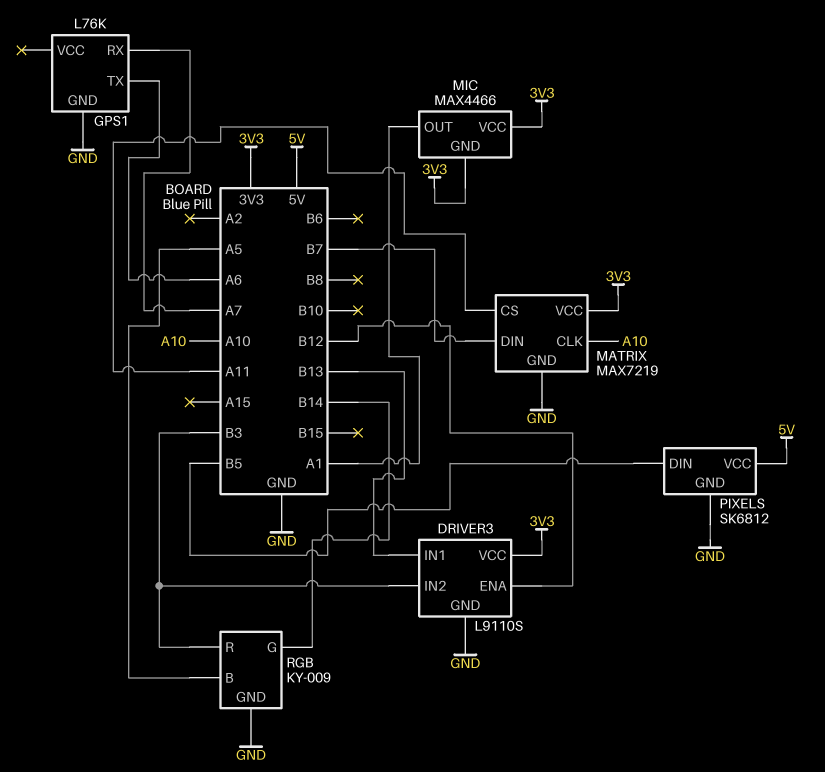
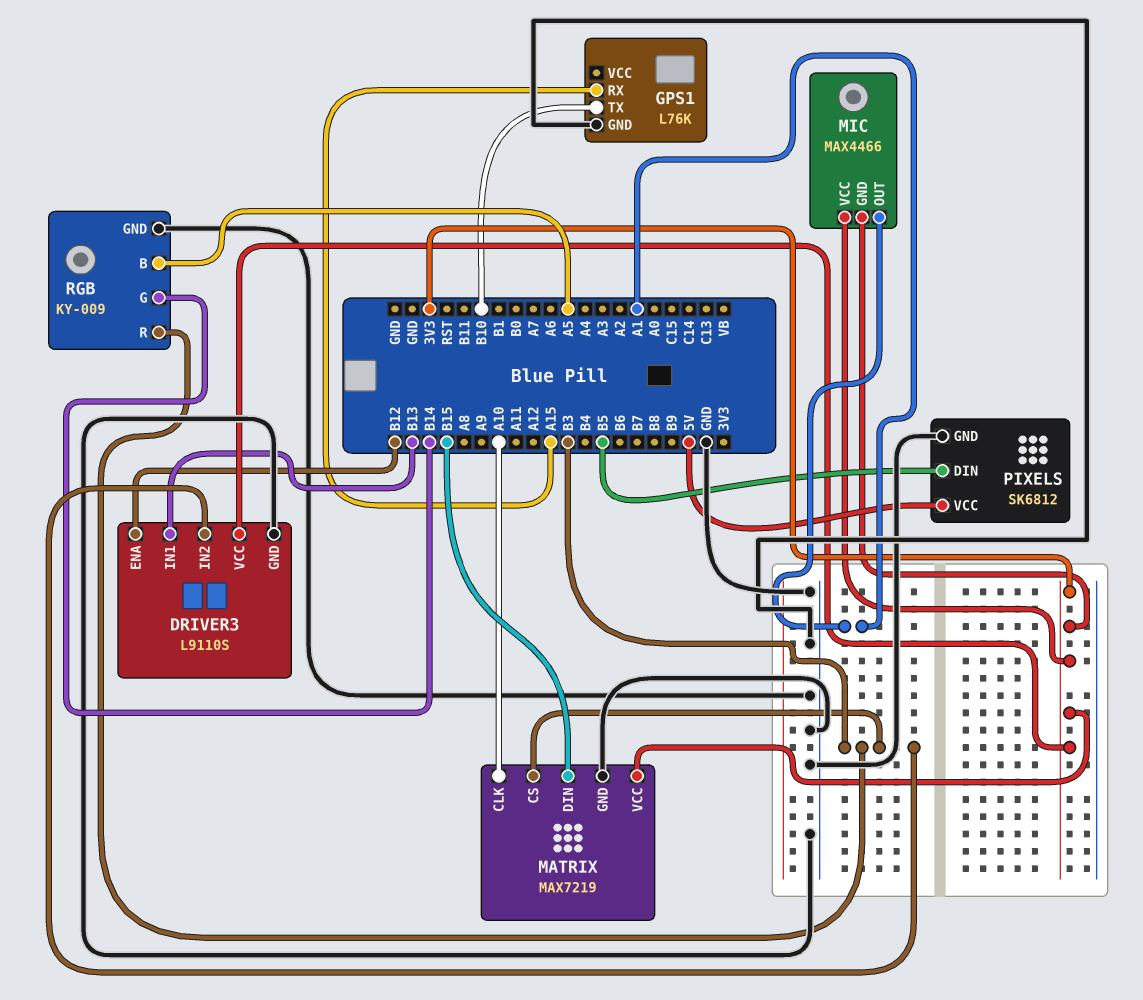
GPS1 pin RX: A7 -> A15
GPS1 pin TX: A6 -> B10
MATRIX pin CS: A11 -> B3
MATRIX pin DIN: B7 -> B15

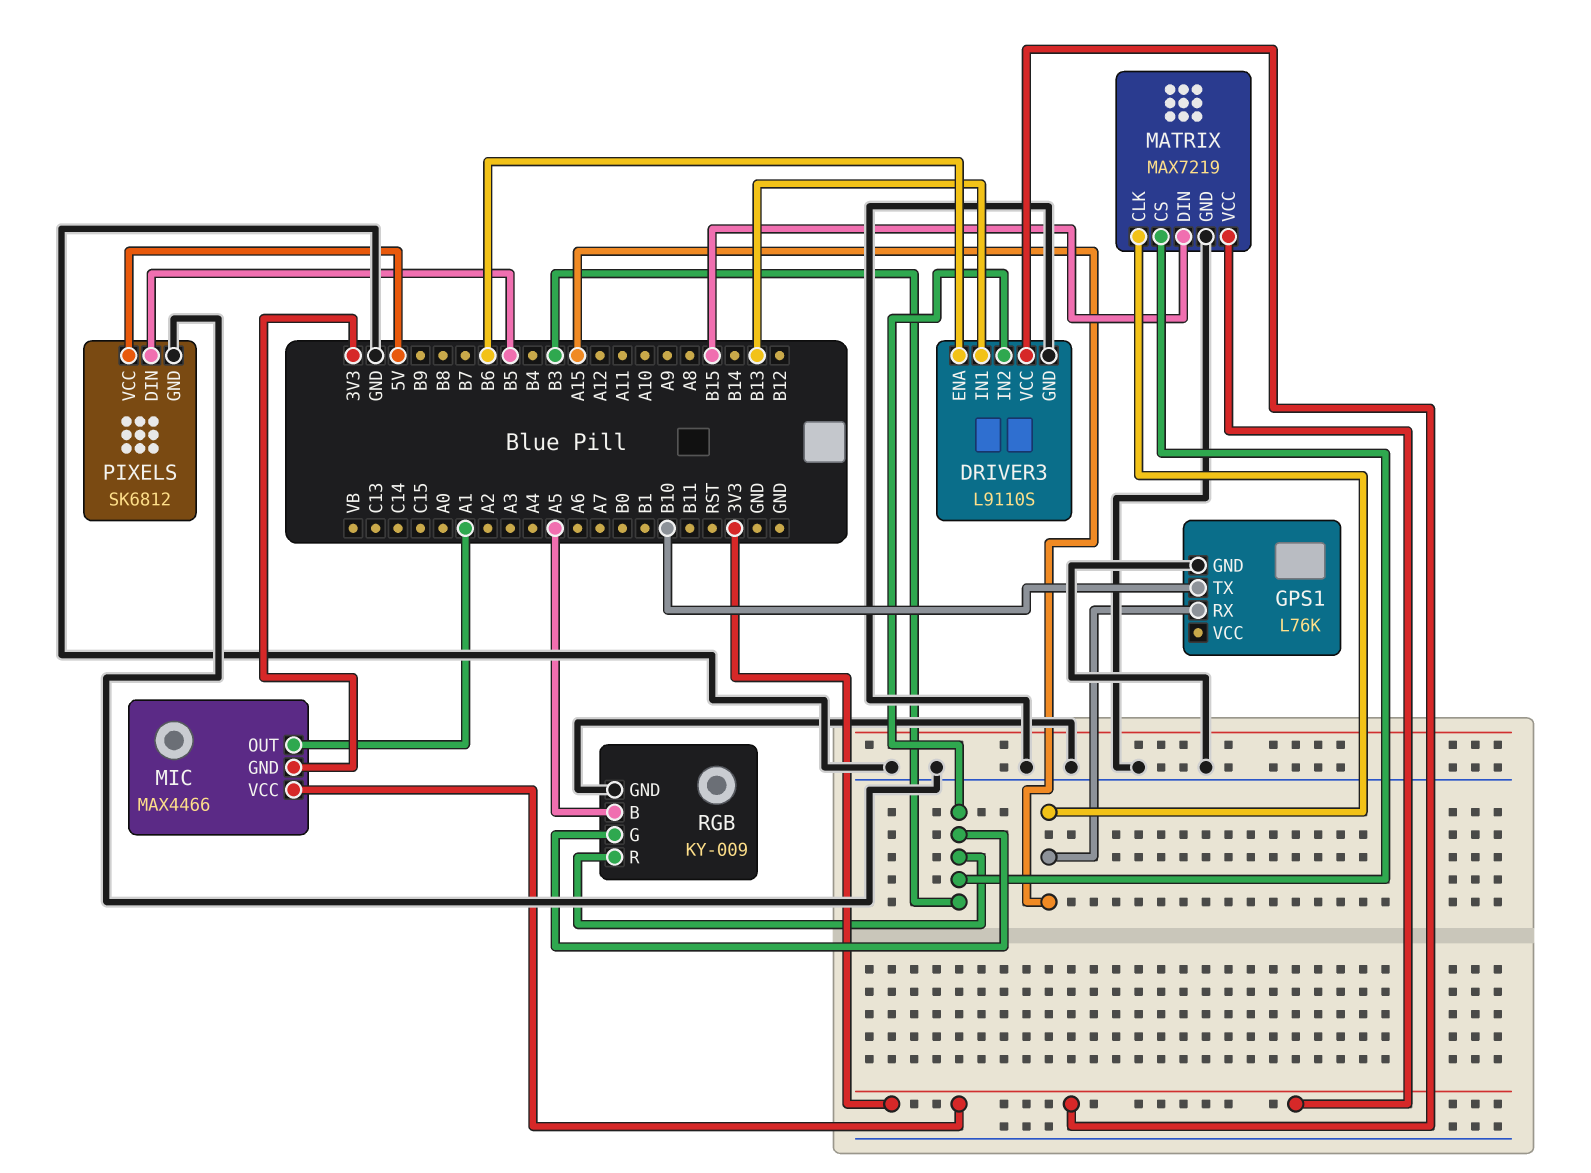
DRIVER3 pin ENA: B12 -> B6
MATRIX pin CLK: A10 -> A15
RGB pin G: B14 -> B3

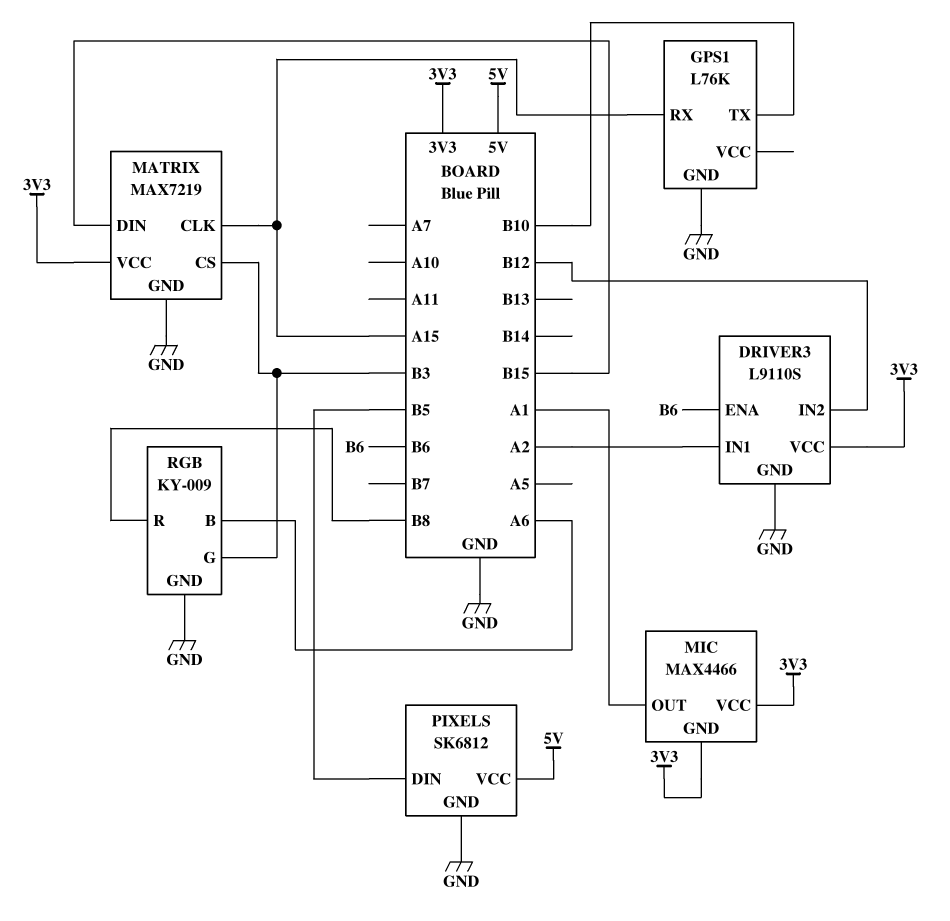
DRIVER3 pin IN1: B13 -> A2
DRIVER3 pin IN2: B3 -> B12
RGB pin B: A5 -> A6
RGB pin R: B3 -> B8

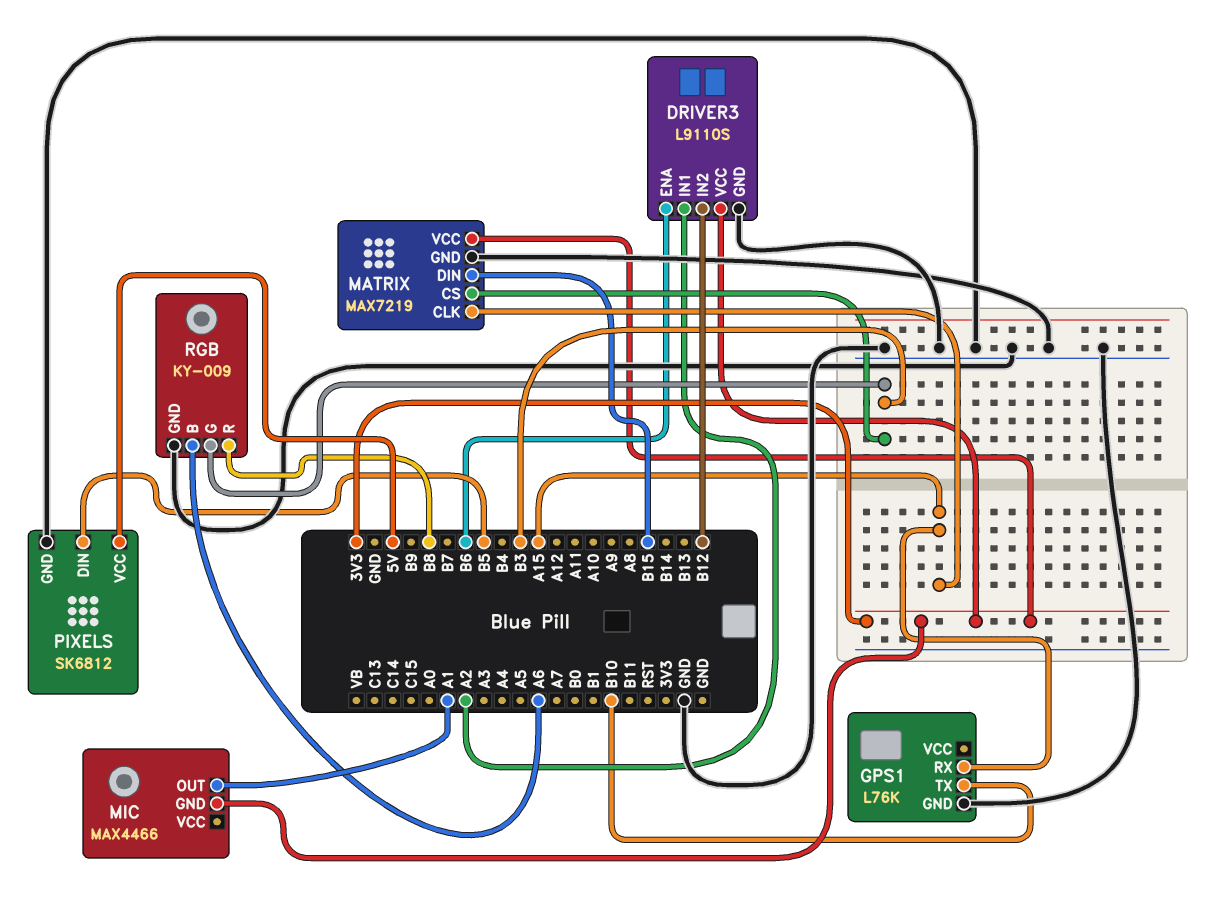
MIC pin VCC: 3V3 -> none

